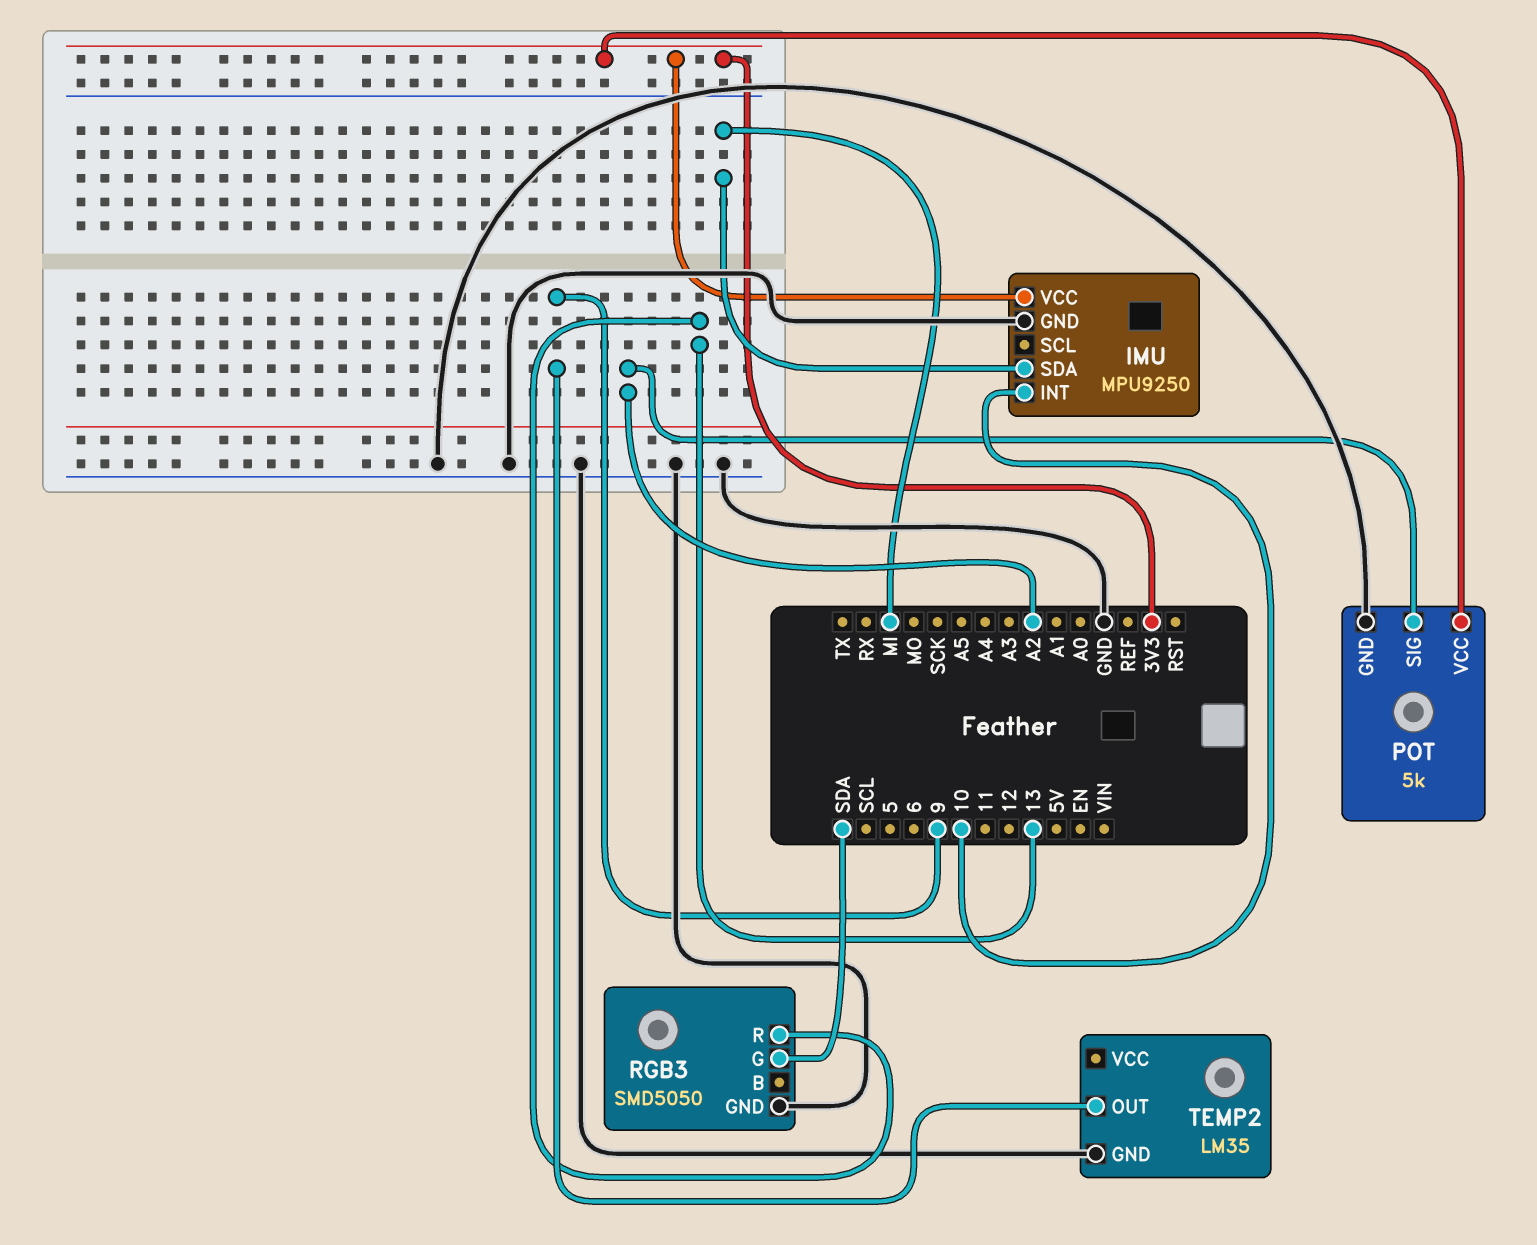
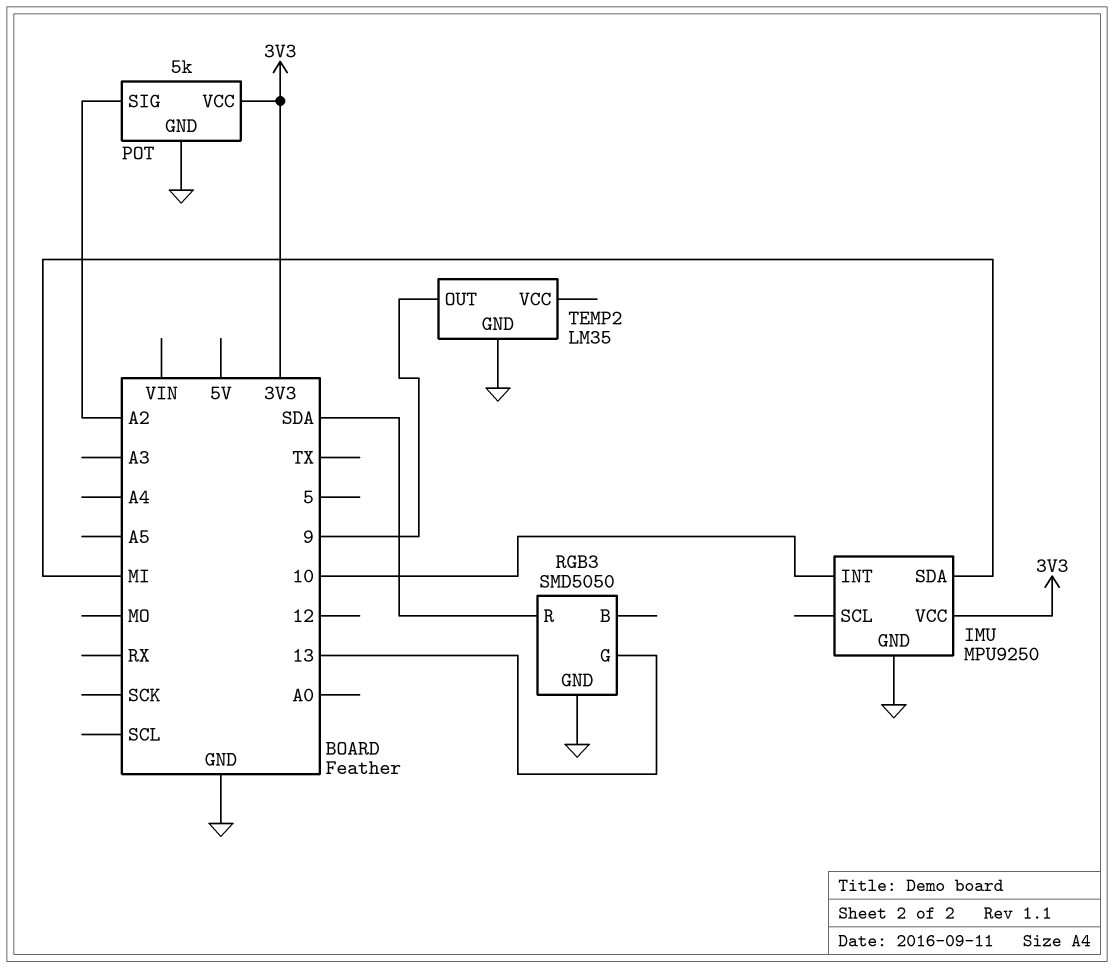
RGB3 pin G: SDA -> 13
RGB3 pin R: 13 -> SDA

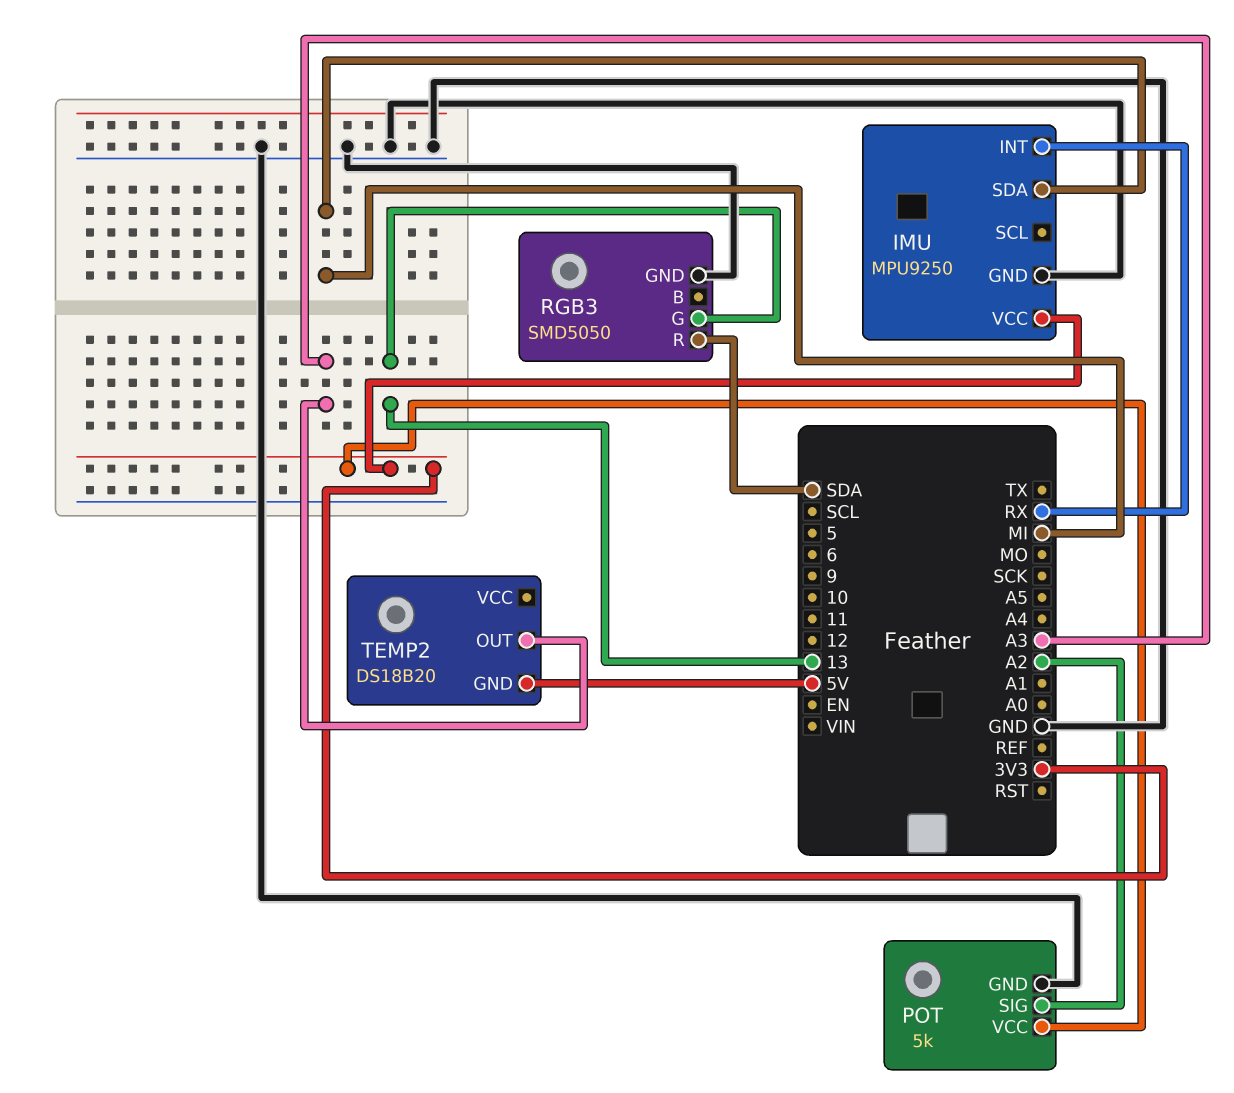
IMU pin INT: 10 -> RX
TEMP2: LM35 -> DS18B20
TEMP2 pin GND: GND -> 5V
TEMP2 pin OUT: 9 -> A3

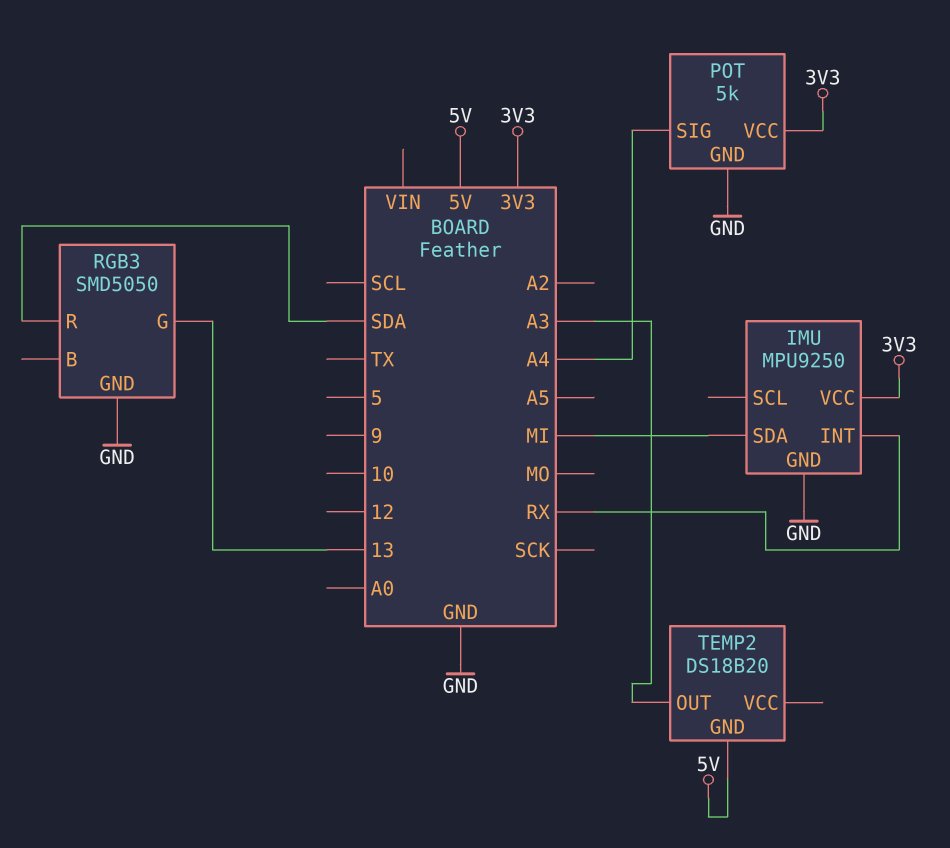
POT pin SIG: A2 -> A4

